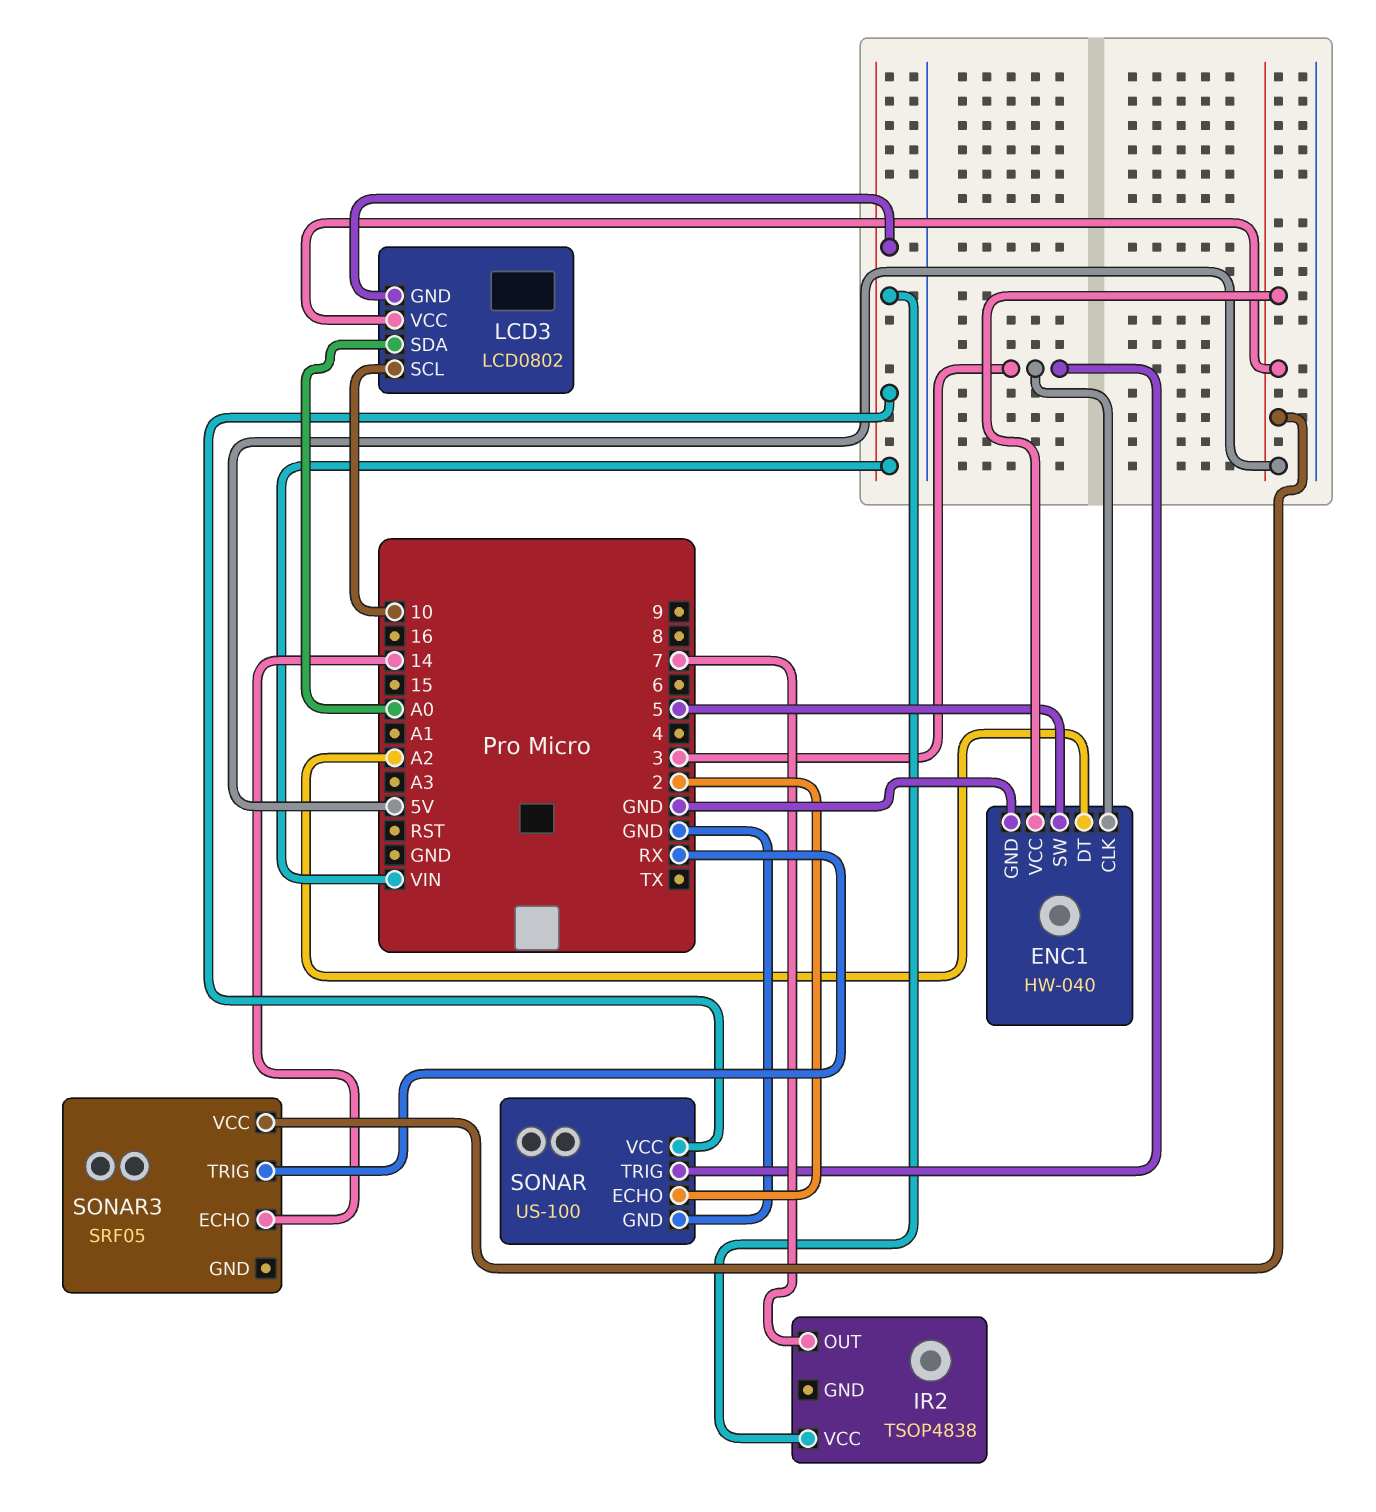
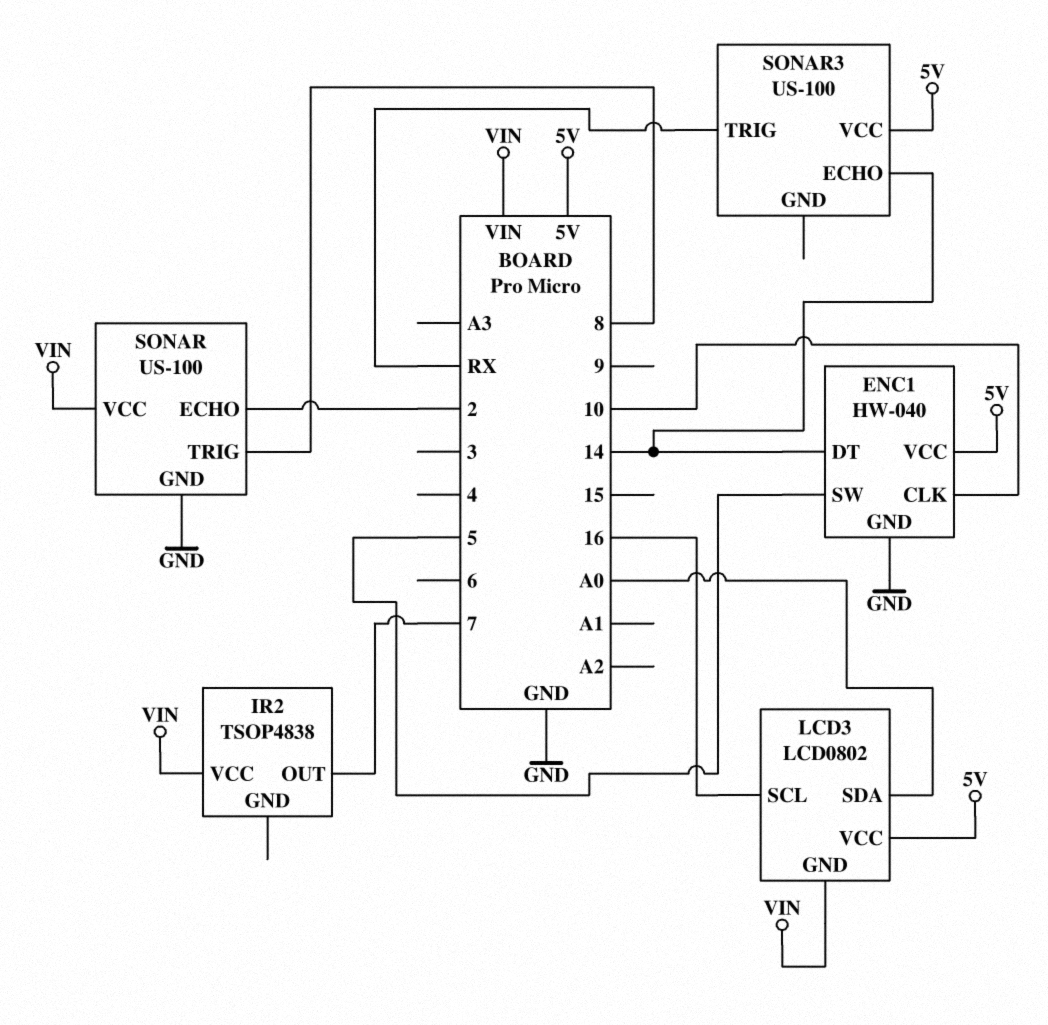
ENC1 pin CLK: 3 -> 10
ENC1 pin DT: A2 -> 14
LCD3 pin SCL: 10 -> 16
SONAR pin TRIG: 3 -> 8
SONAR3: SRF05 -> US-100

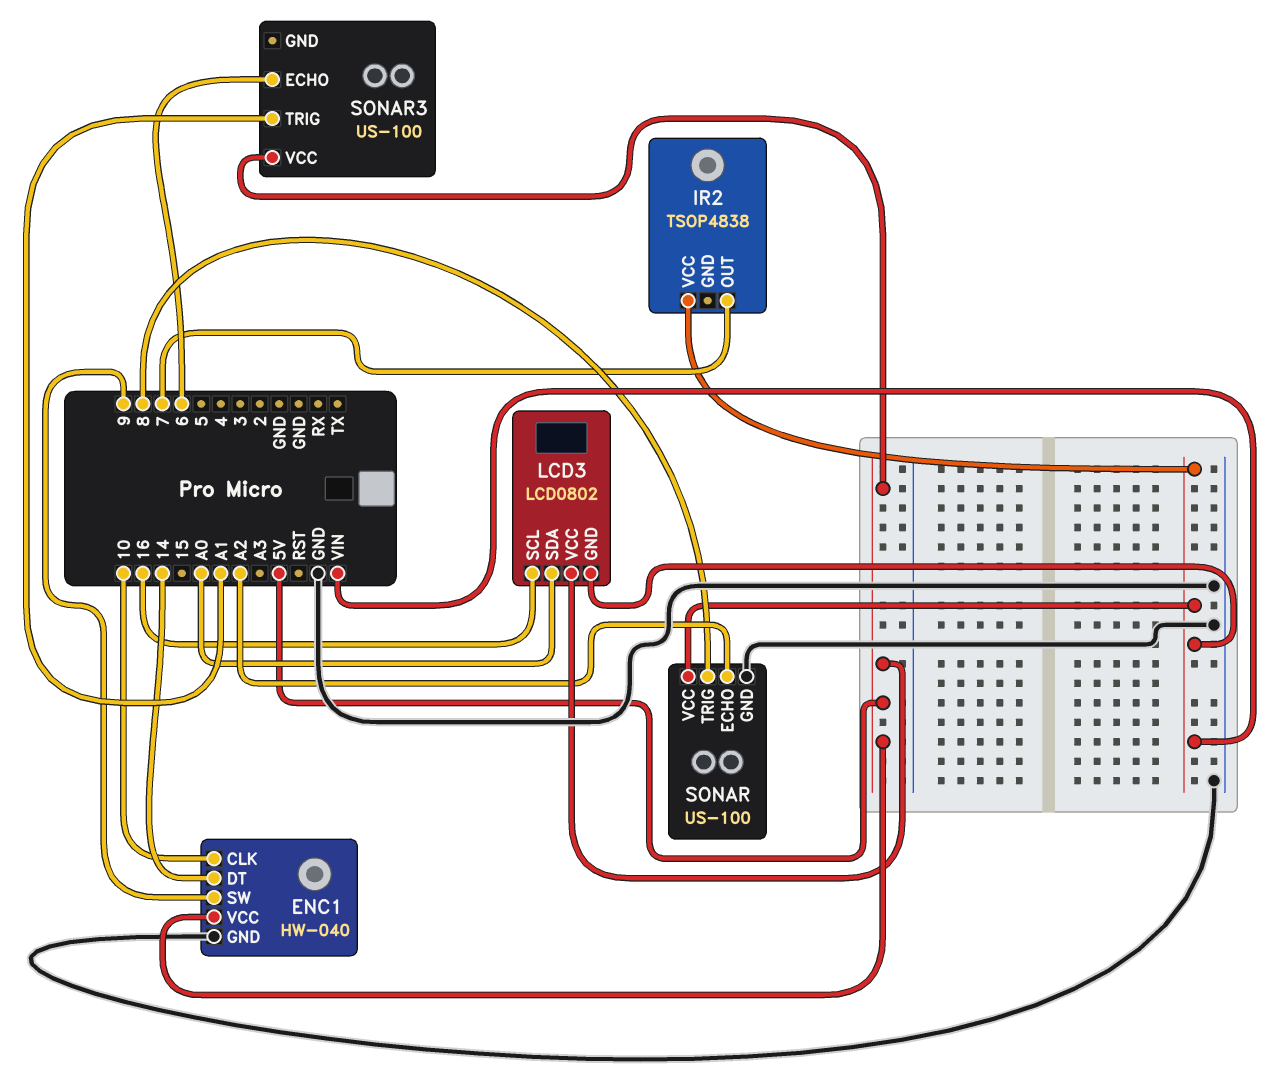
ENC1 pin SW: 5 -> 9
SONAR pin ECHO: 2 -> A2
SONAR3 pin ECHO: 14 -> 6
SONAR3 pin TRIG: RX -> A1

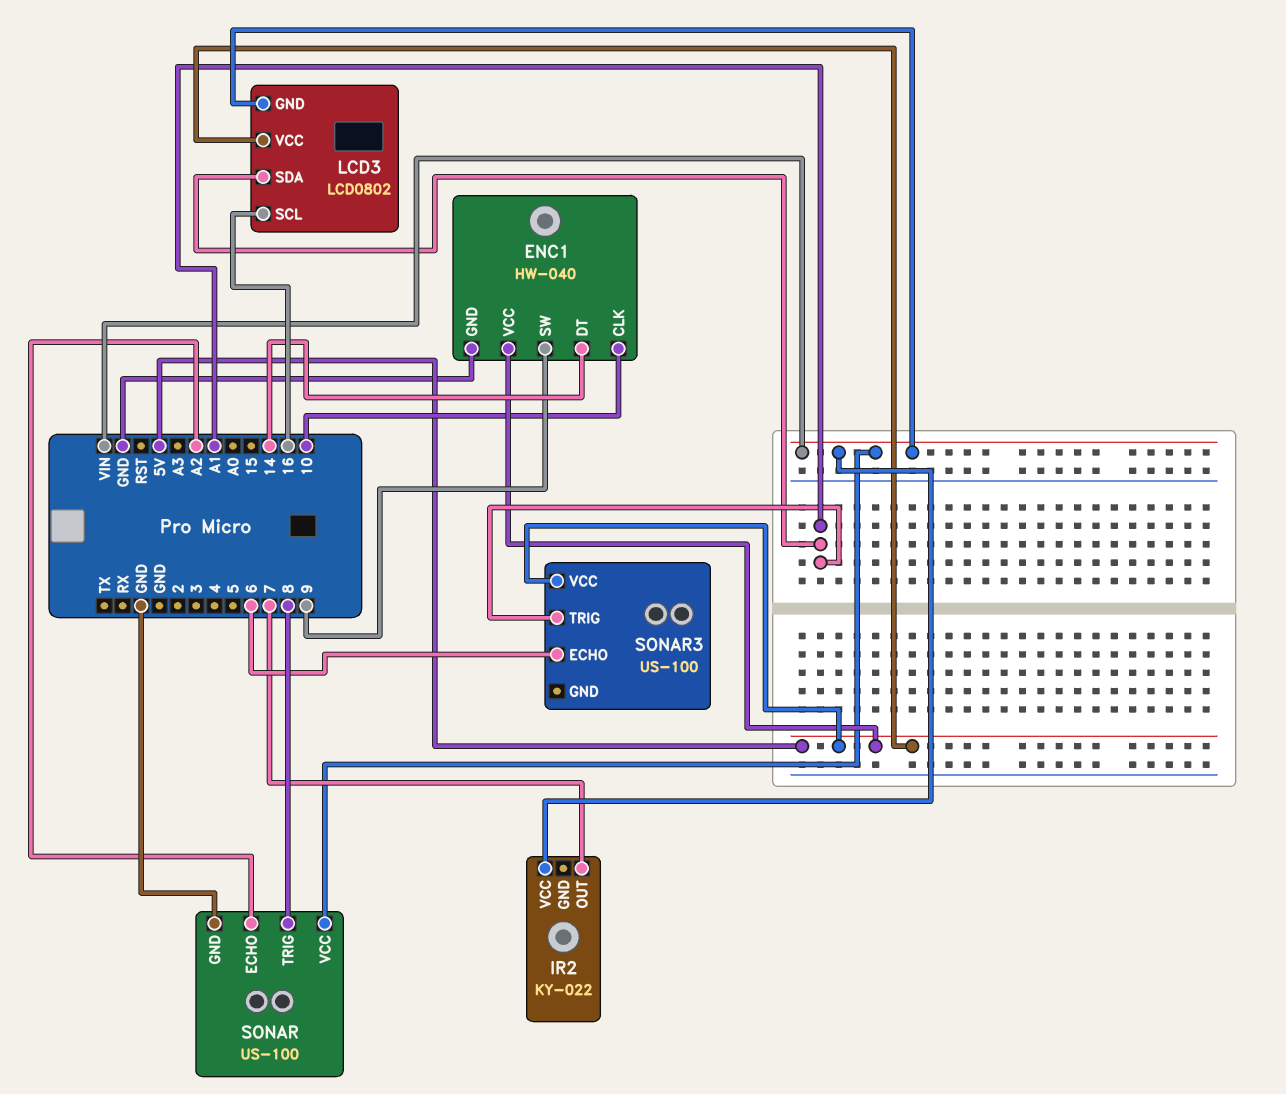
IR2: TSOP4838 -> KY-022
LCD3 pin SDA: A0 -> A1

